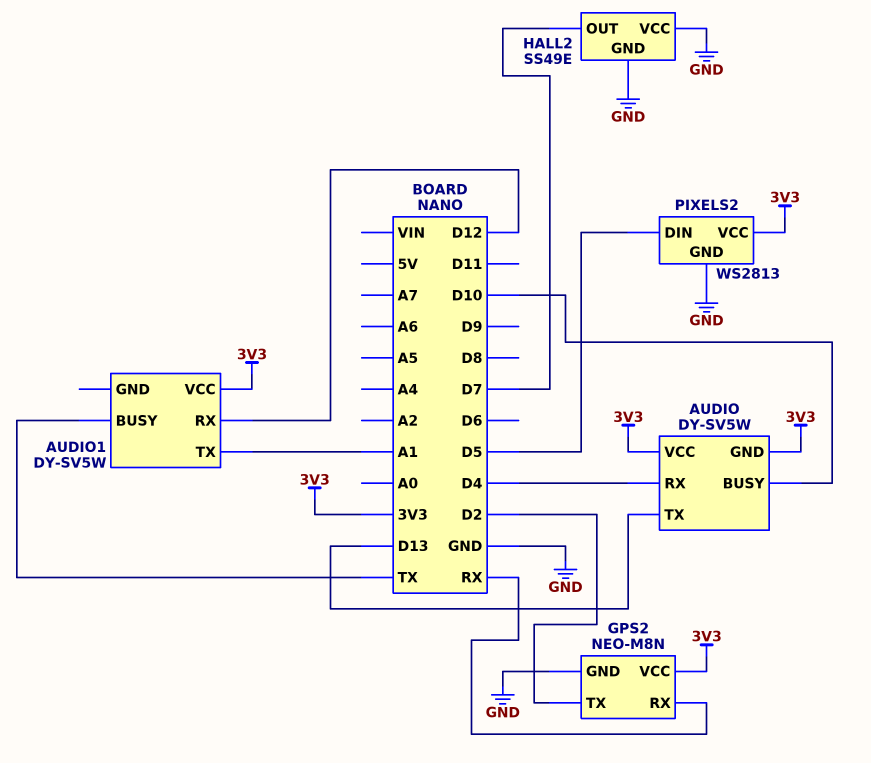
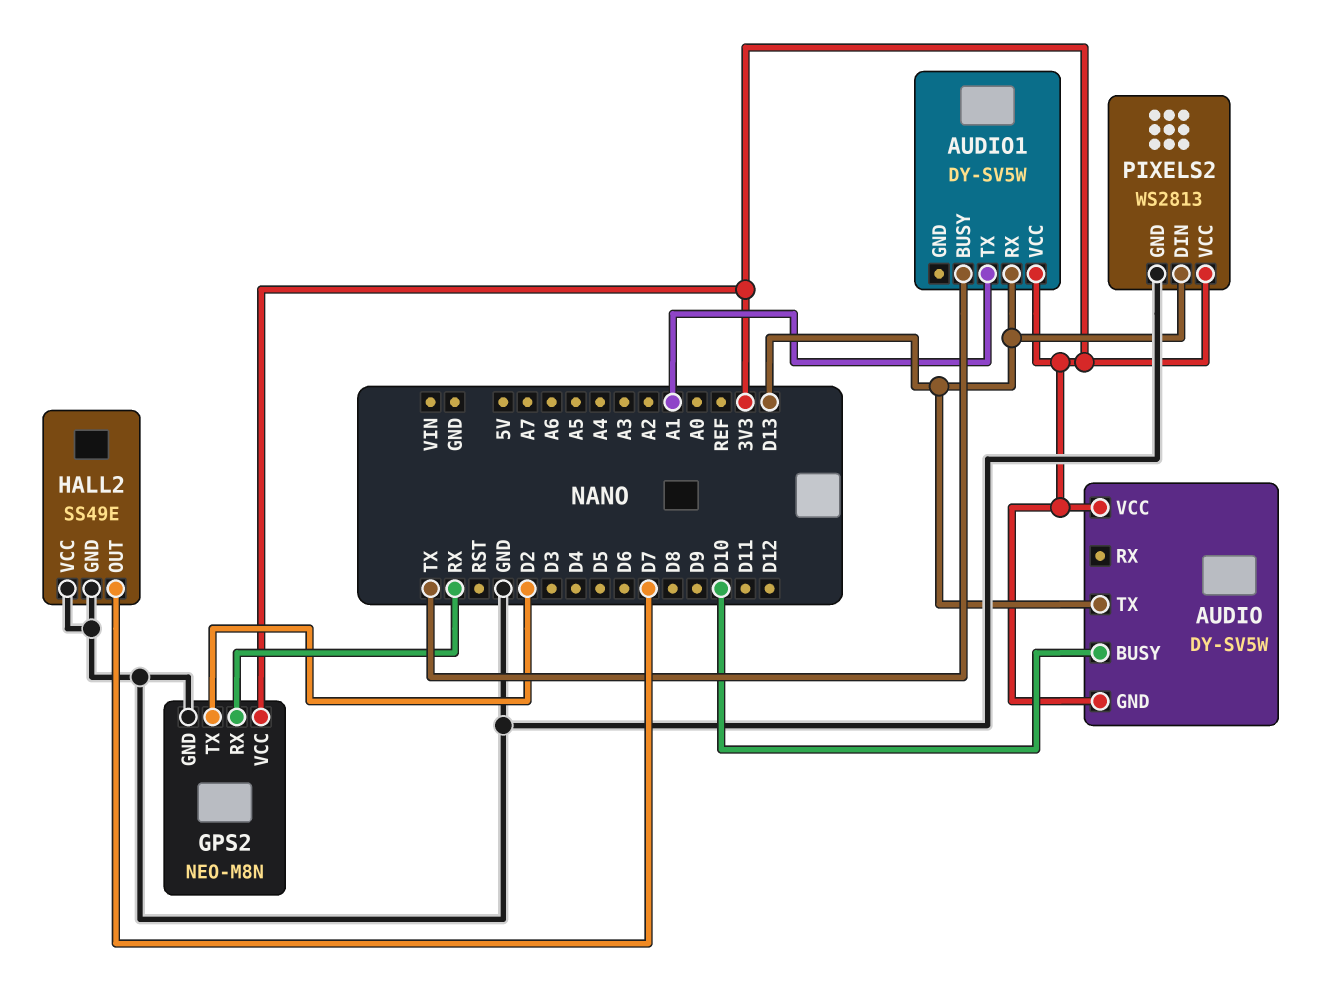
AUDIO pin RX: D4 -> none
AUDIO1 pin RX: D12 -> D13
PIXELS2 pin DIN: D5 -> D13

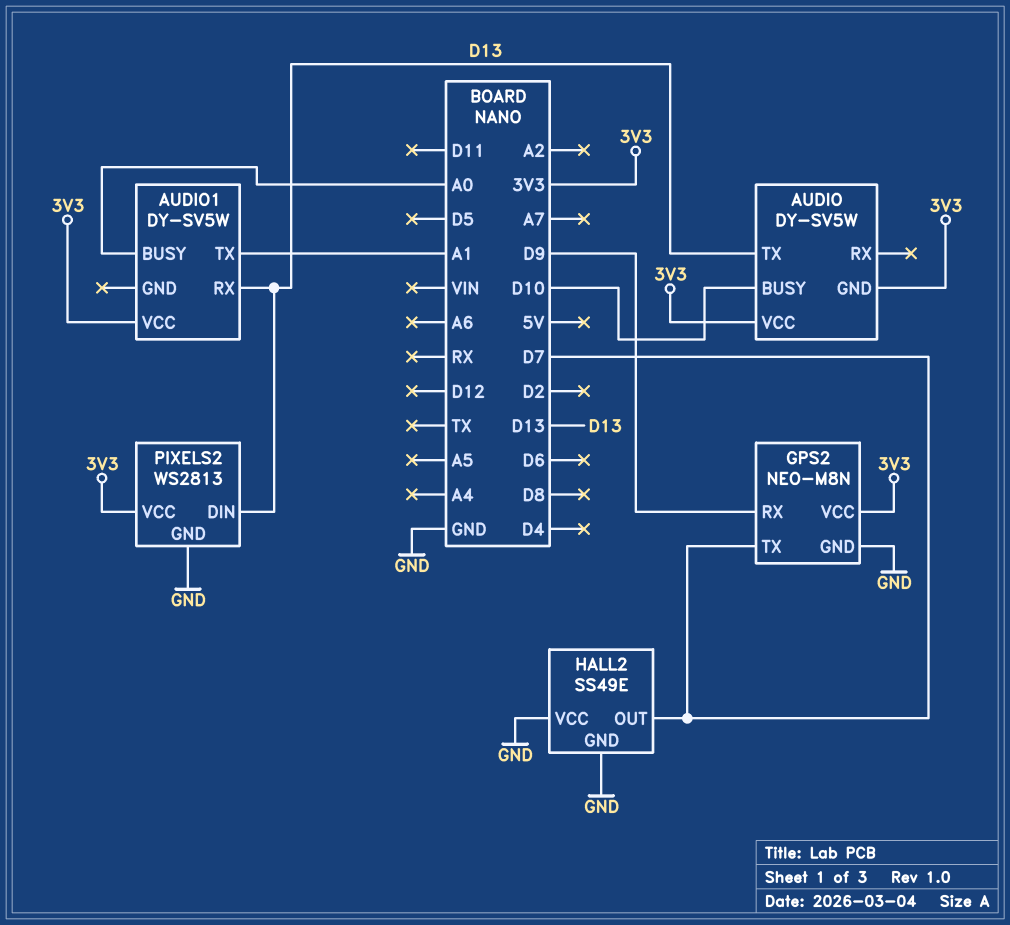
AUDIO1 pin BUSY: TX -> A0
GPS2 pin RX: RX -> D9
GPS2 pin TX: D2 -> D7

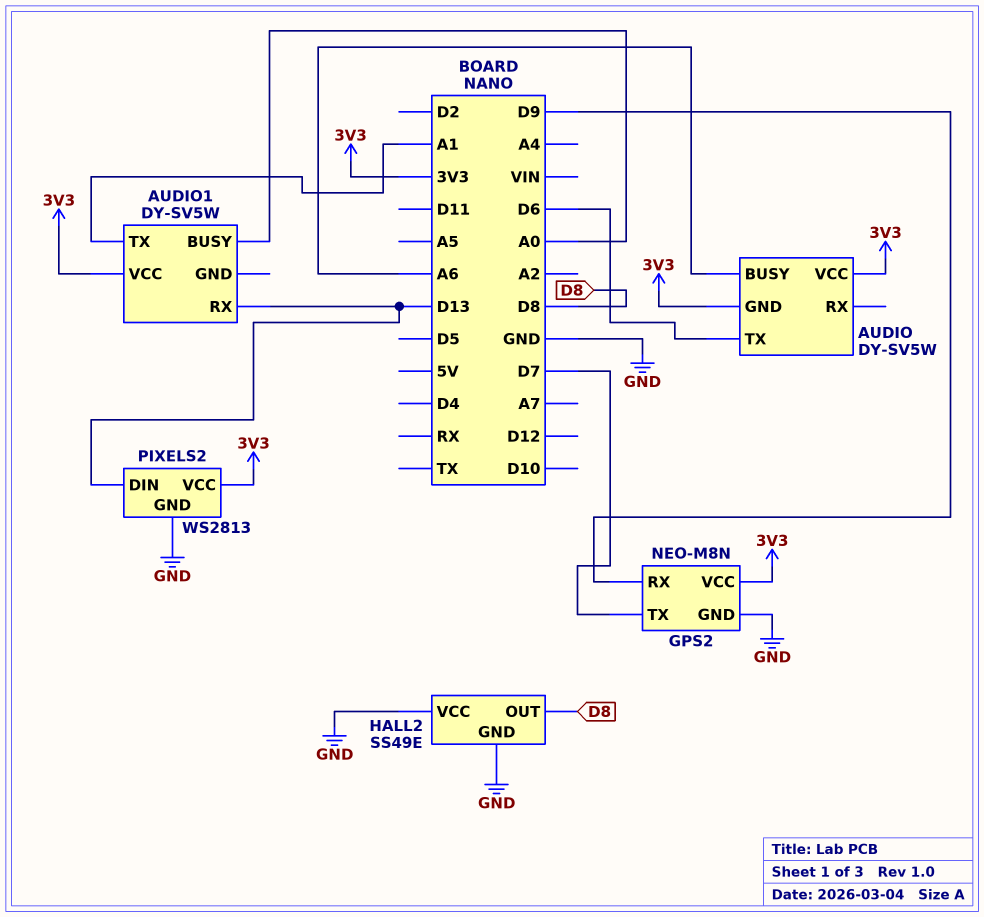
AUDIO pin BUSY: D10 -> A6
AUDIO pin TX: D13 -> D6
HALL2 pin OUT: D7 -> D8

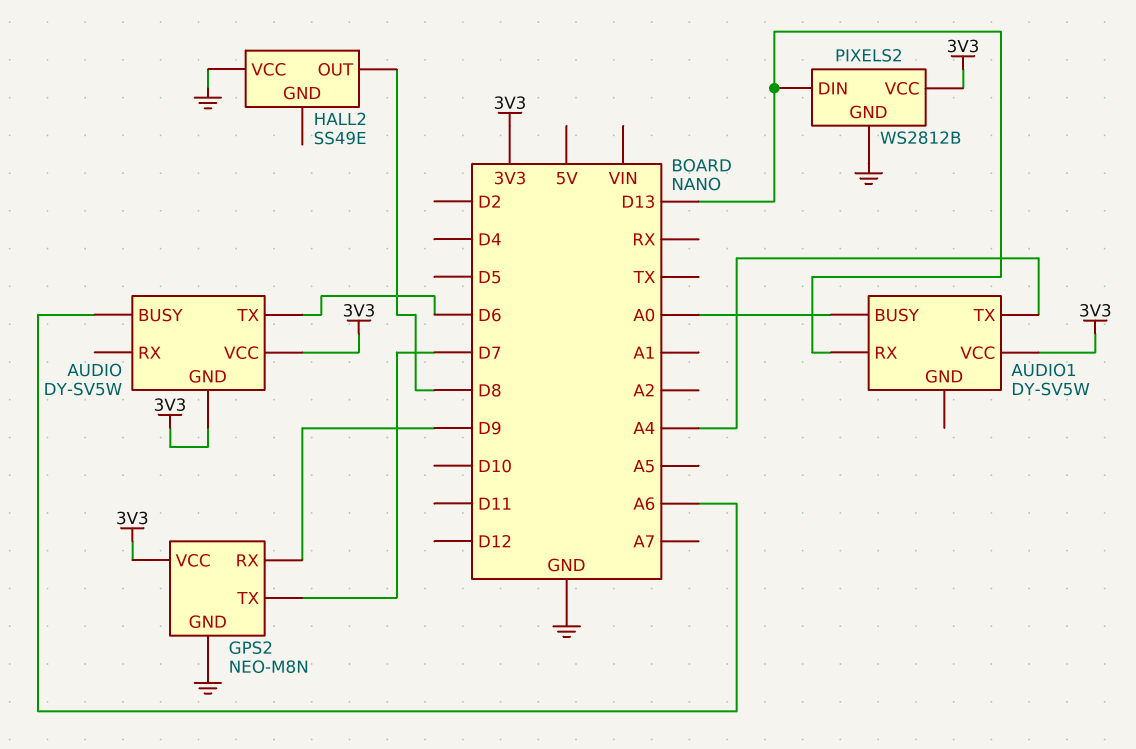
AUDIO1 pin TX: A1 -> A4
HALL2 pin GND: GND -> none
PIXELS2: WS2813 -> WS2812B

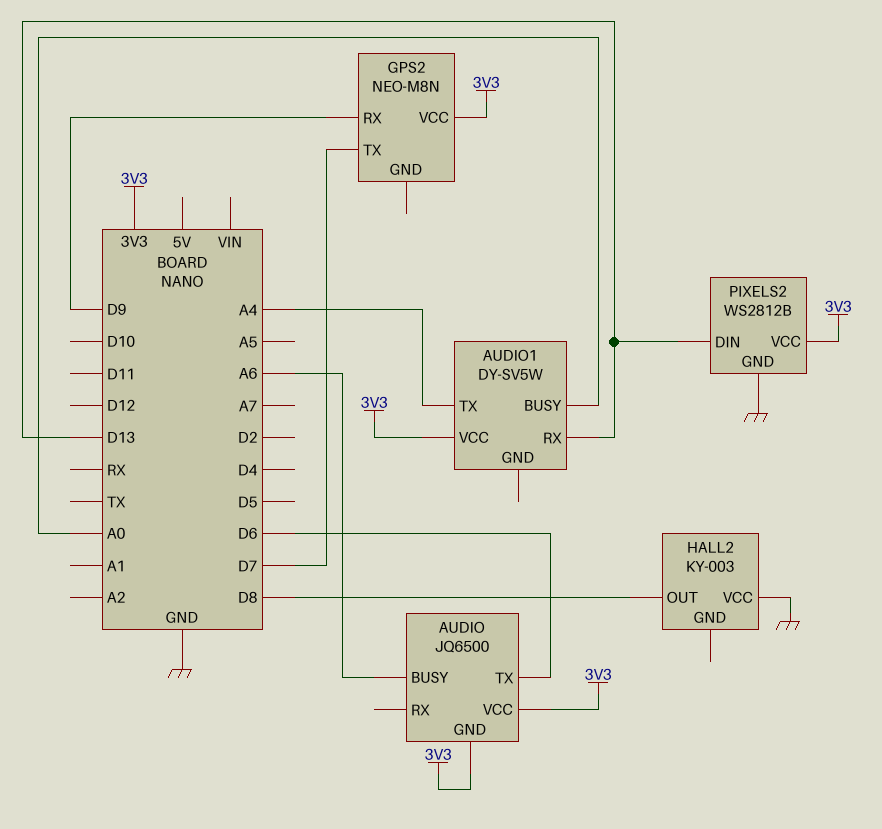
AUDIO: DY-SV5W -> JQ6500
GPS2 pin GND: GND -> none
HALL2: SS49E -> KY-003

